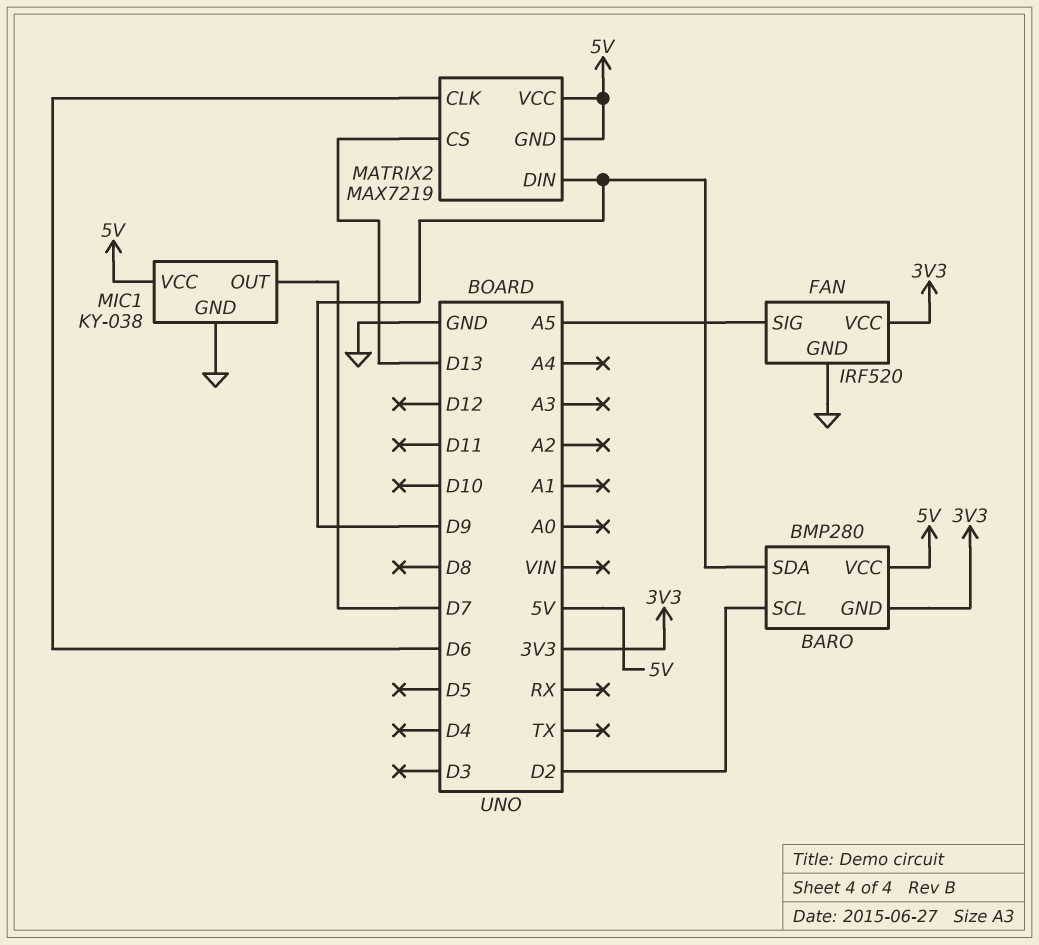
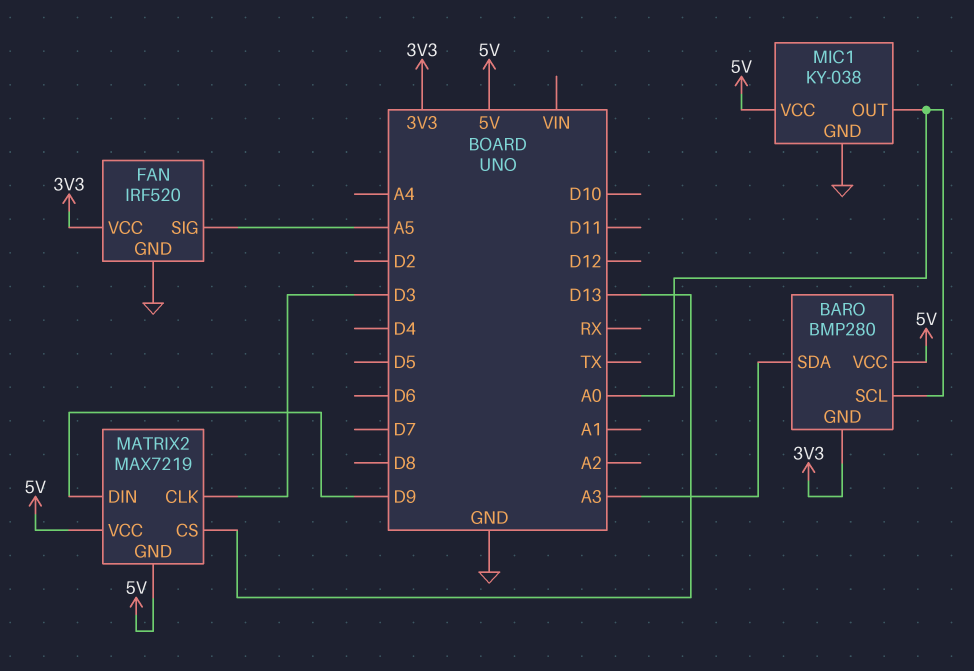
BARO pin SCL: D2 -> A0
BARO pin SDA: D9 -> A3
MATRIX2 pin CLK: D6 -> D3
MIC1 pin OUT: D7 -> A0

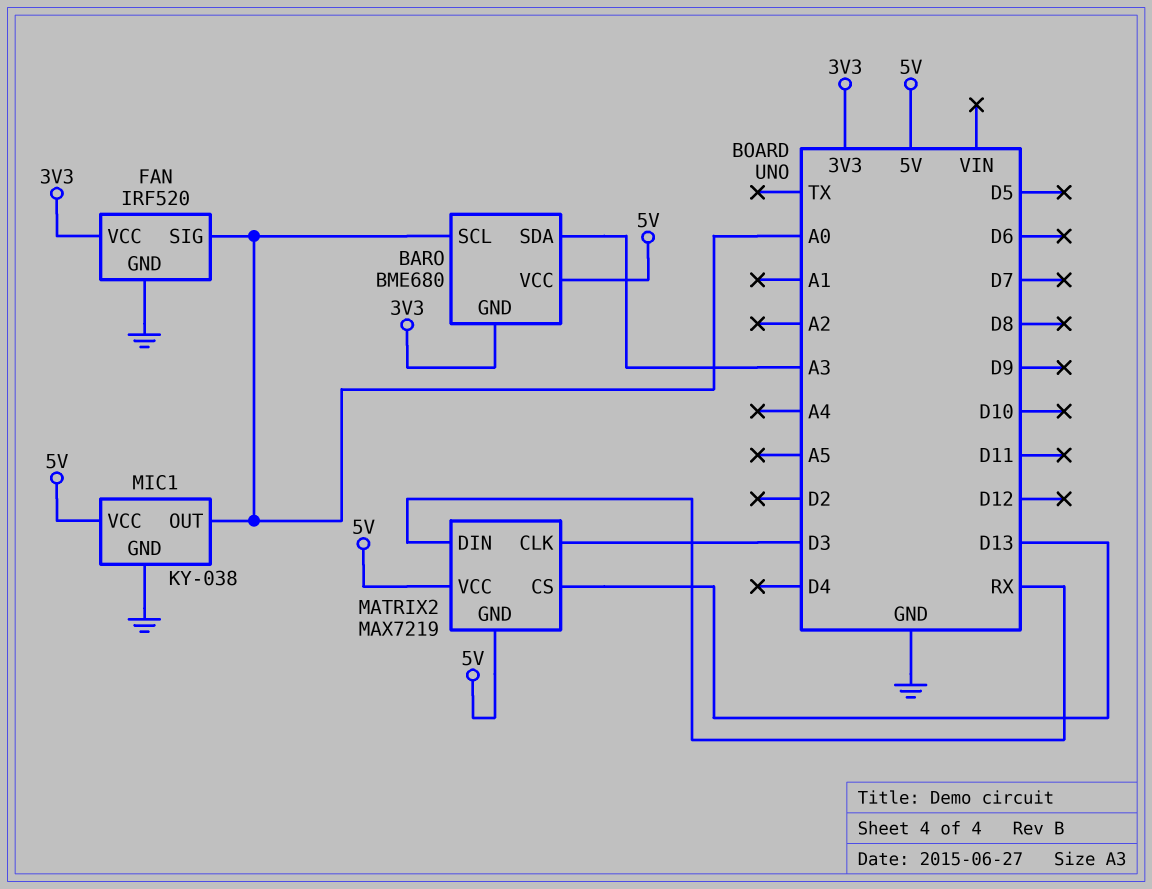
BARO: BMP280 -> BME680
FAN pin SIG: A5 -> A0
MATRIX2 pin DIN: D9 -> RX

